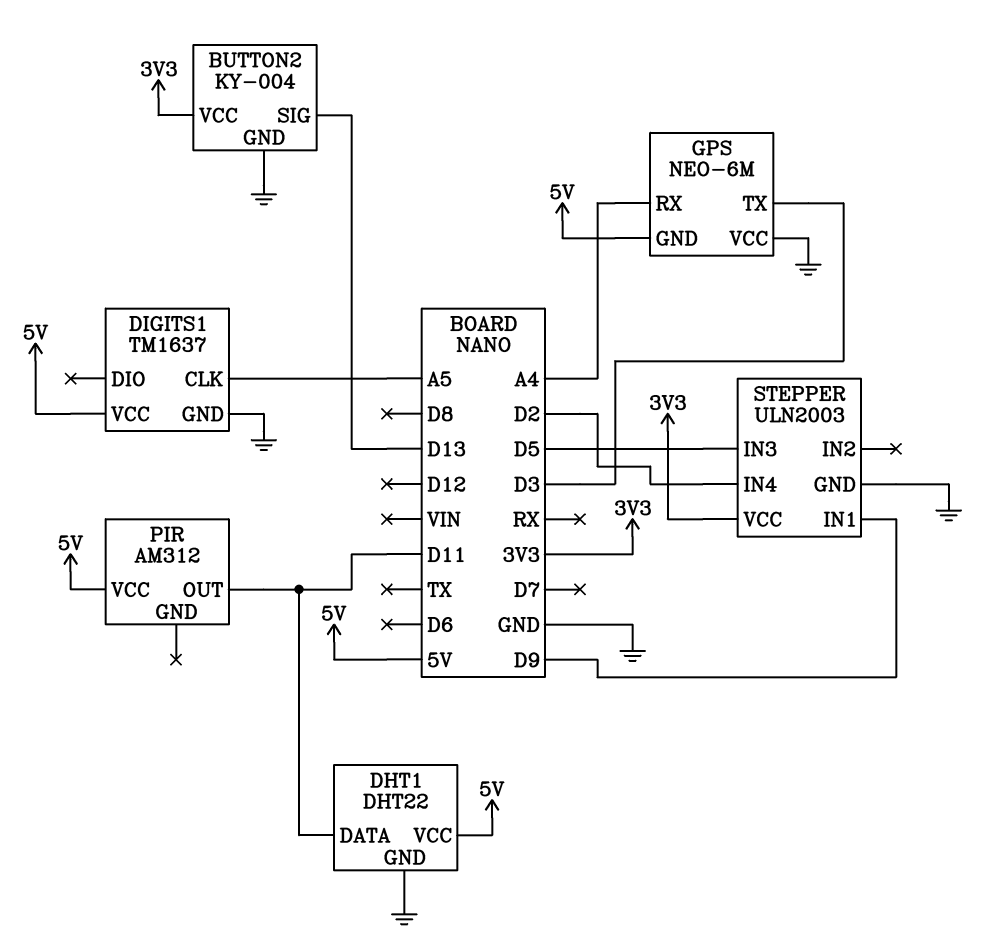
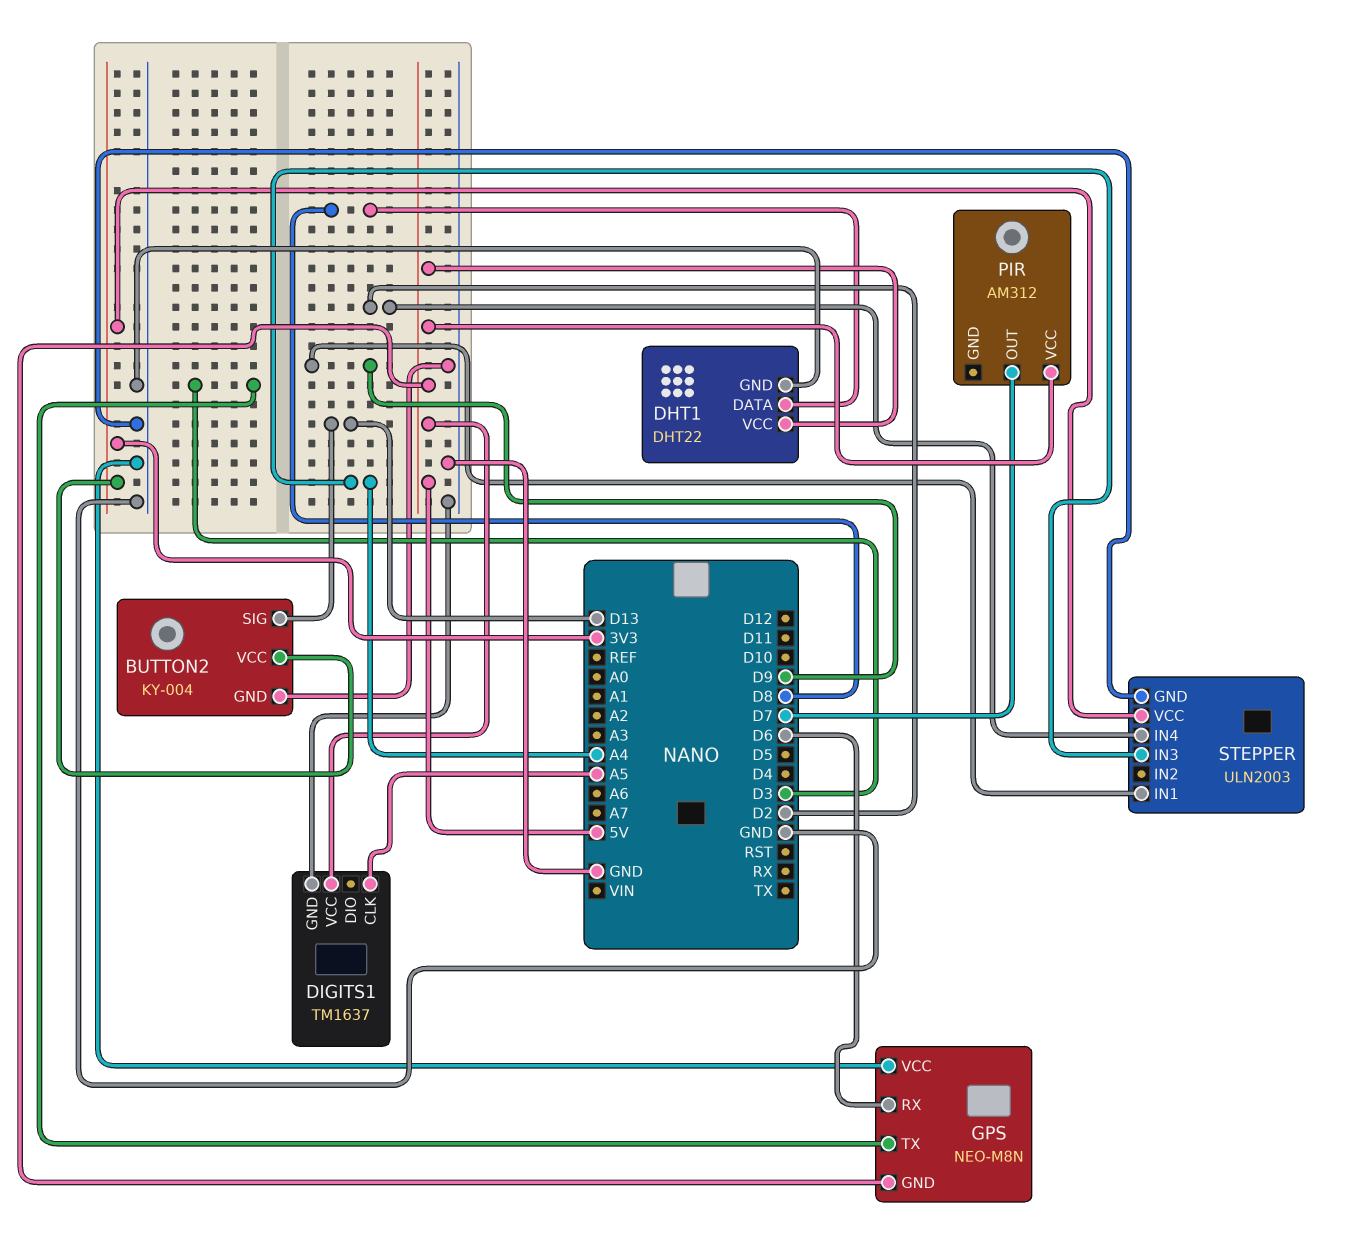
DHT1 pin DATA: D11 -> D8
GPS: NEO-6M -> NEO-M8N
GPS pin RX: A4 -> D6
PIR pin OUT: D11 -> D7
STEPPER pin IN3: D5 -> A4

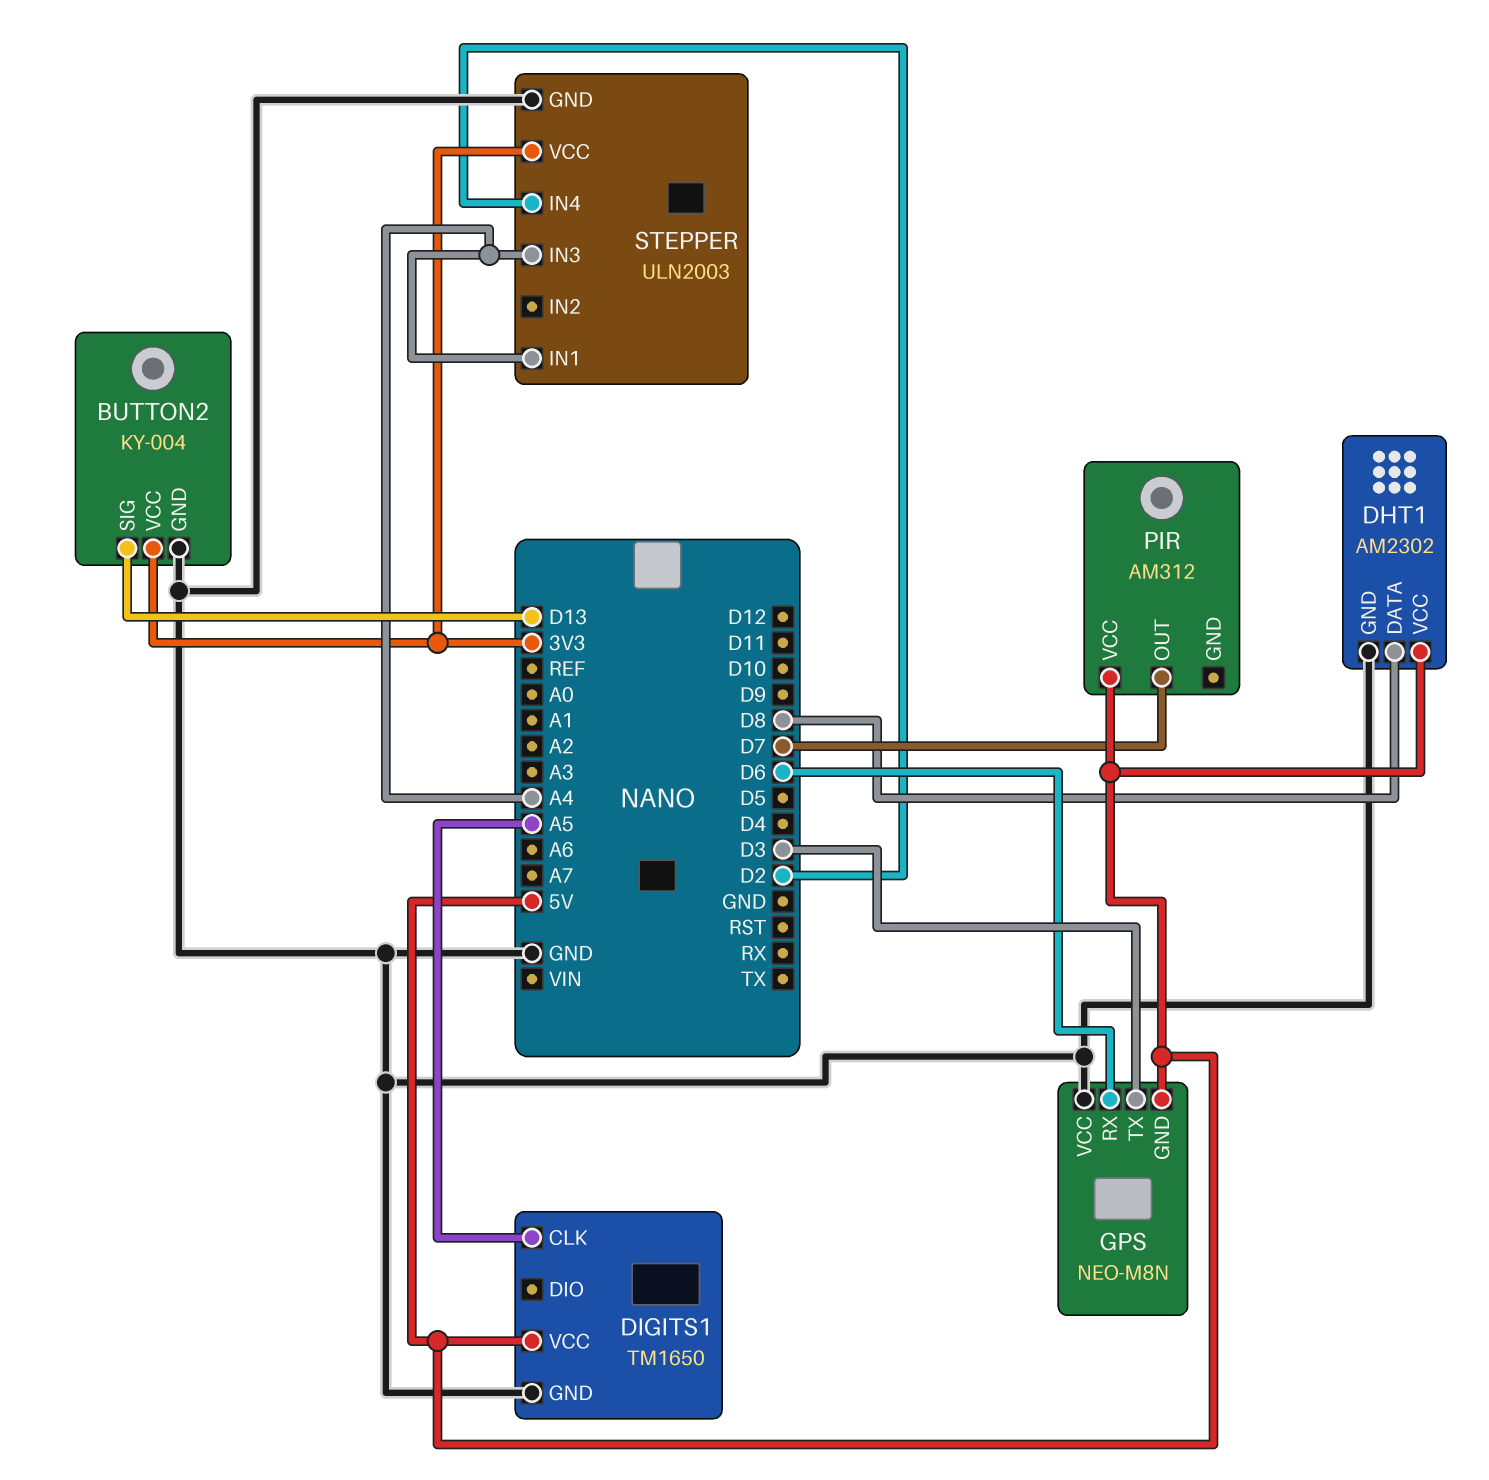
DHT1: DHT22 -> AM2302
DIGITS1: TM1637 -> TM1650
STEPPER pin IN1: D9 -> A4

